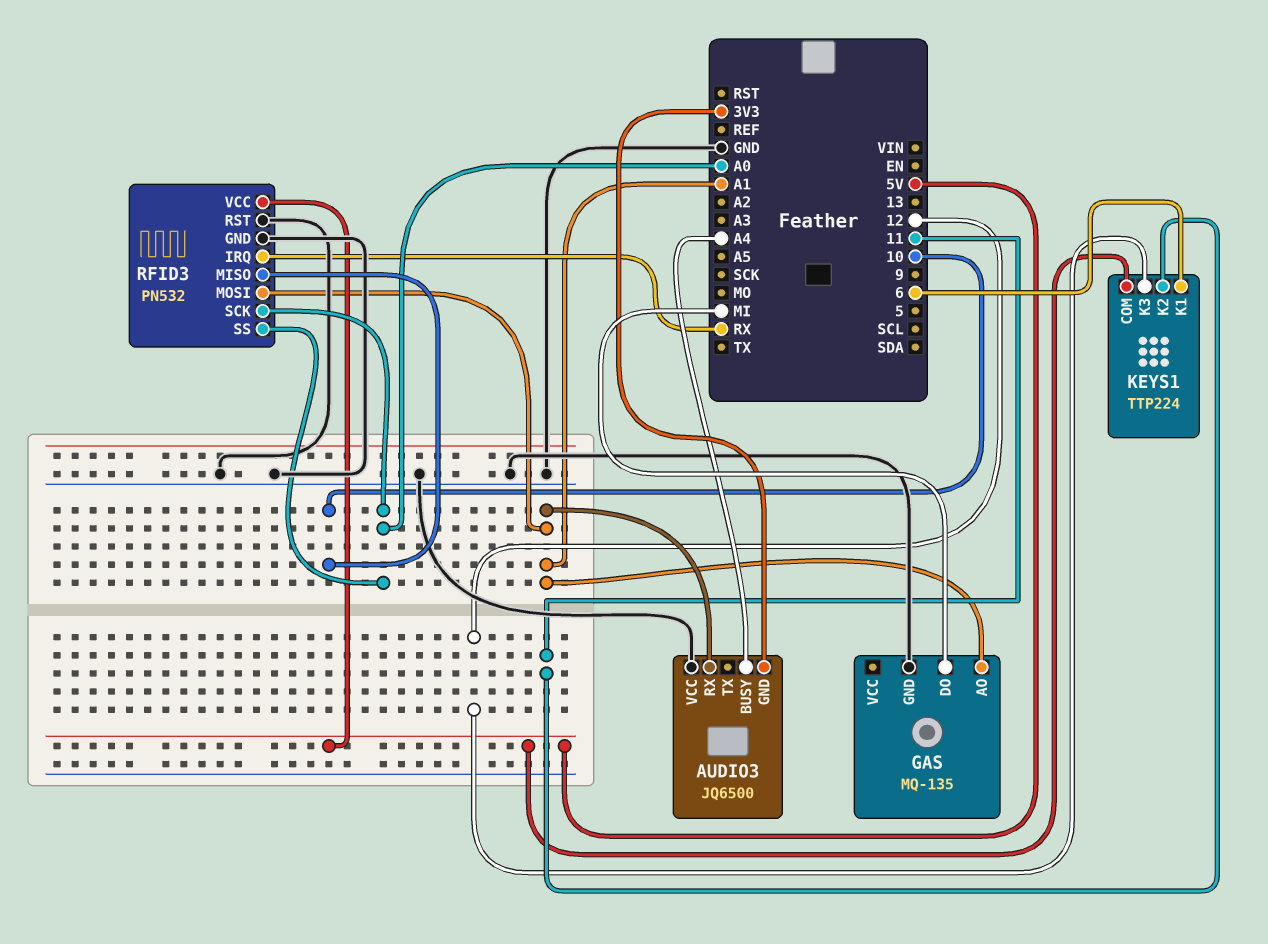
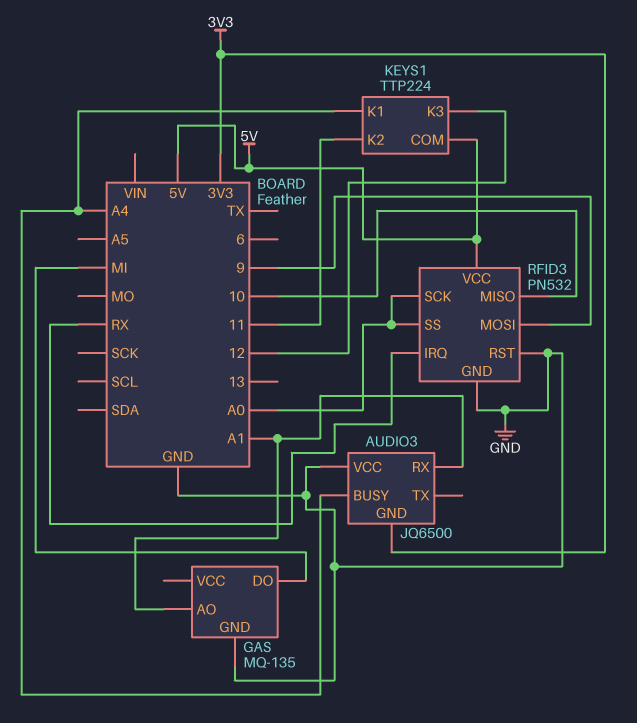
KEYS1 pin K1: 6 -> A4
RFID3 pin MOSI: A1 -> 9

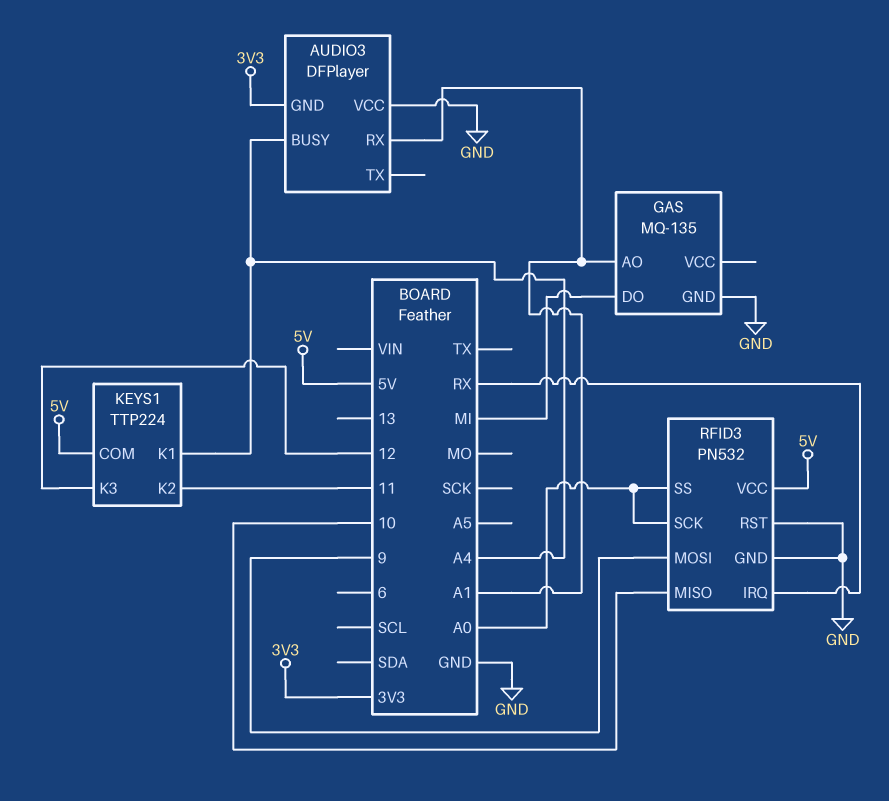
AUDIO3: JQ6500 -> DFPlayer

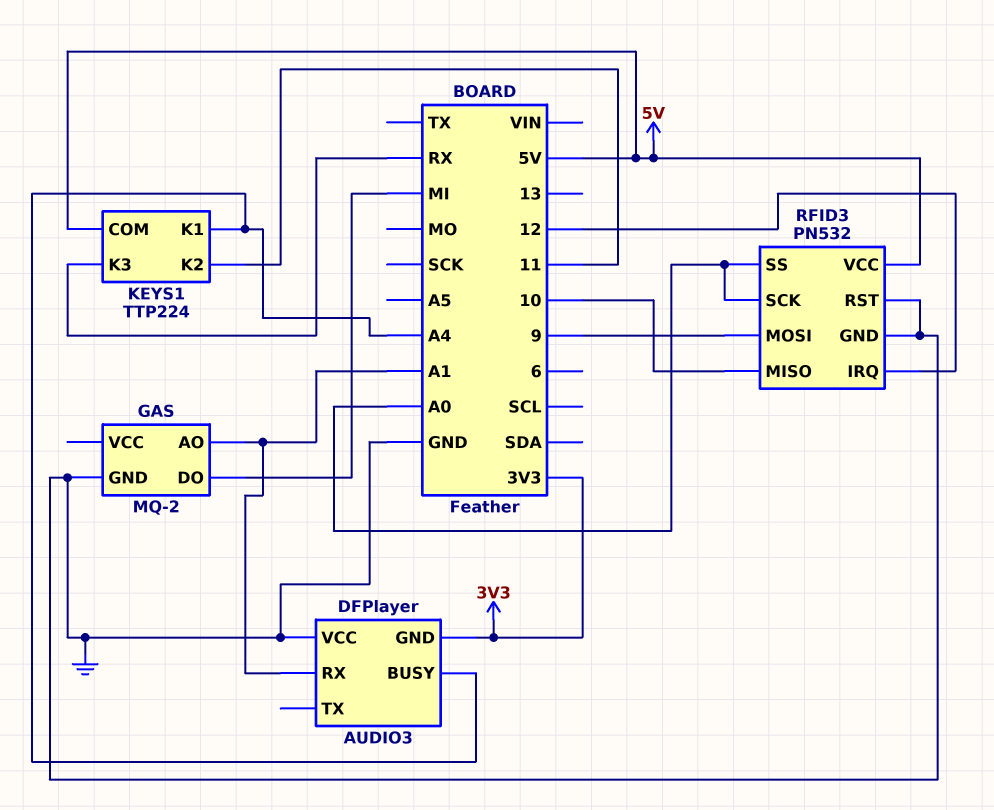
GAS: MQ-135 -> MQ-2
KEYS1 pin K3: 12 -> RX
RFID3 pin IRQ: RX -> 12

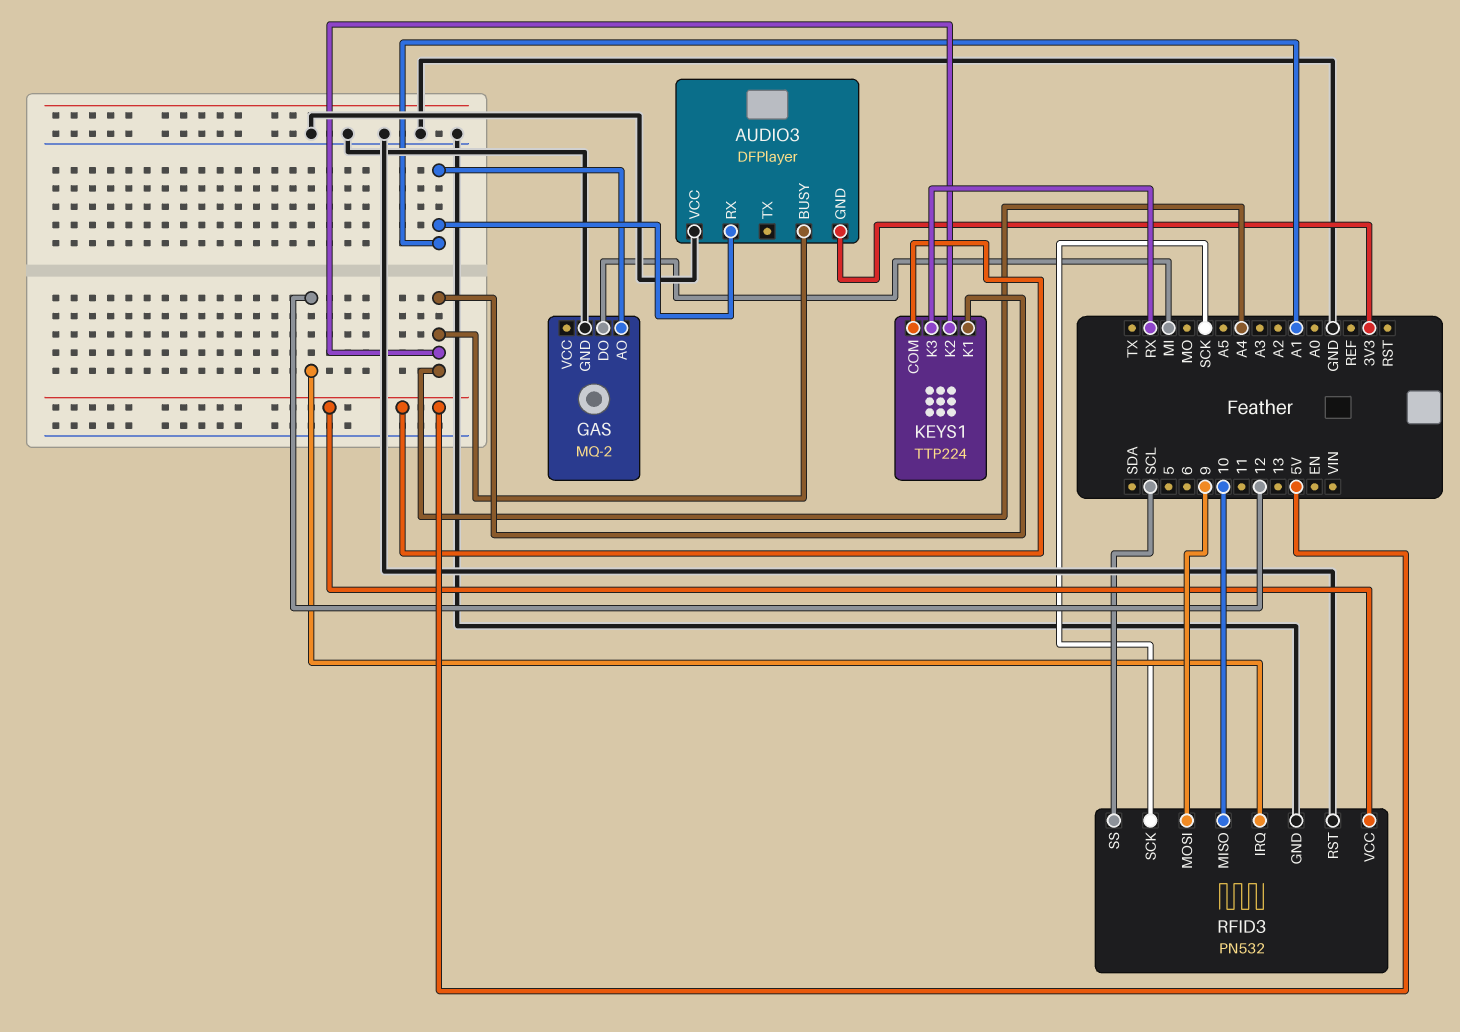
KEYS1 pin K2: 11 -> A4
RFID3 pin SCK: A0 -> SCK
RFID3 pin SS: A0 -> SCL

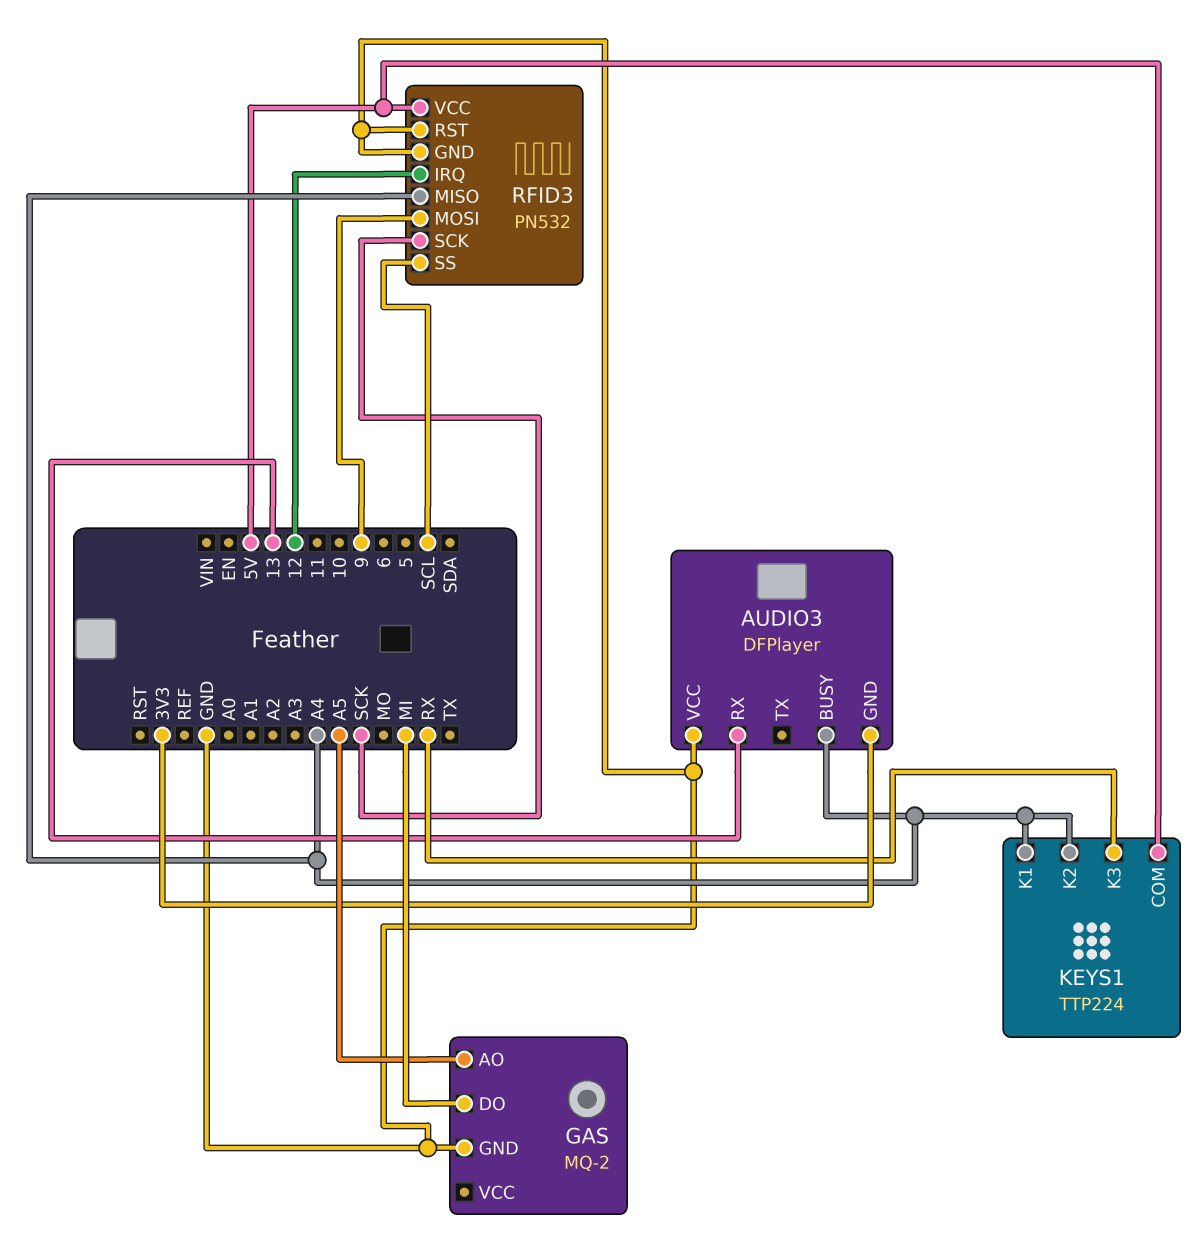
AUDIO3 pin RX: A1 -> 13
GAS pin AO: A1 -> A5
RFID3 pin MISO: 10 -> A4

